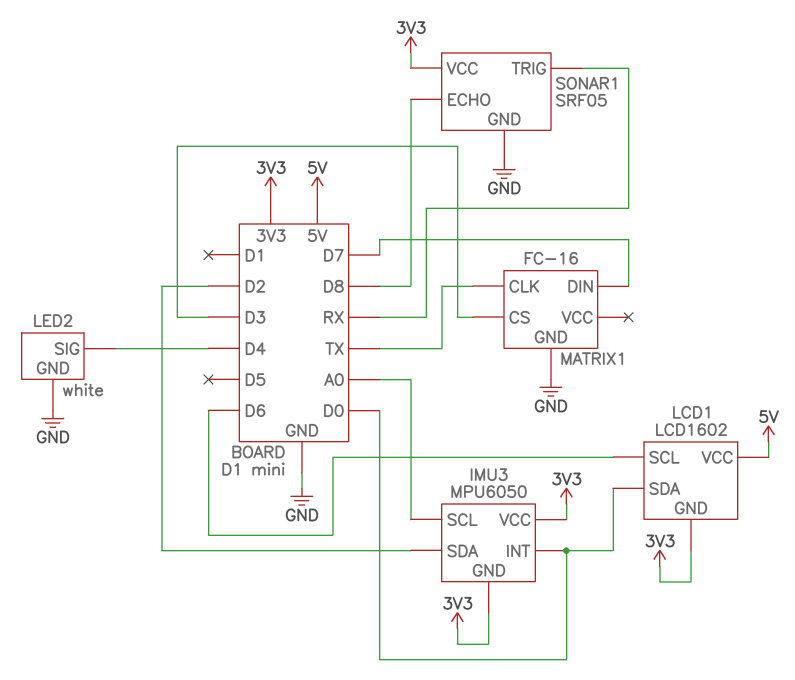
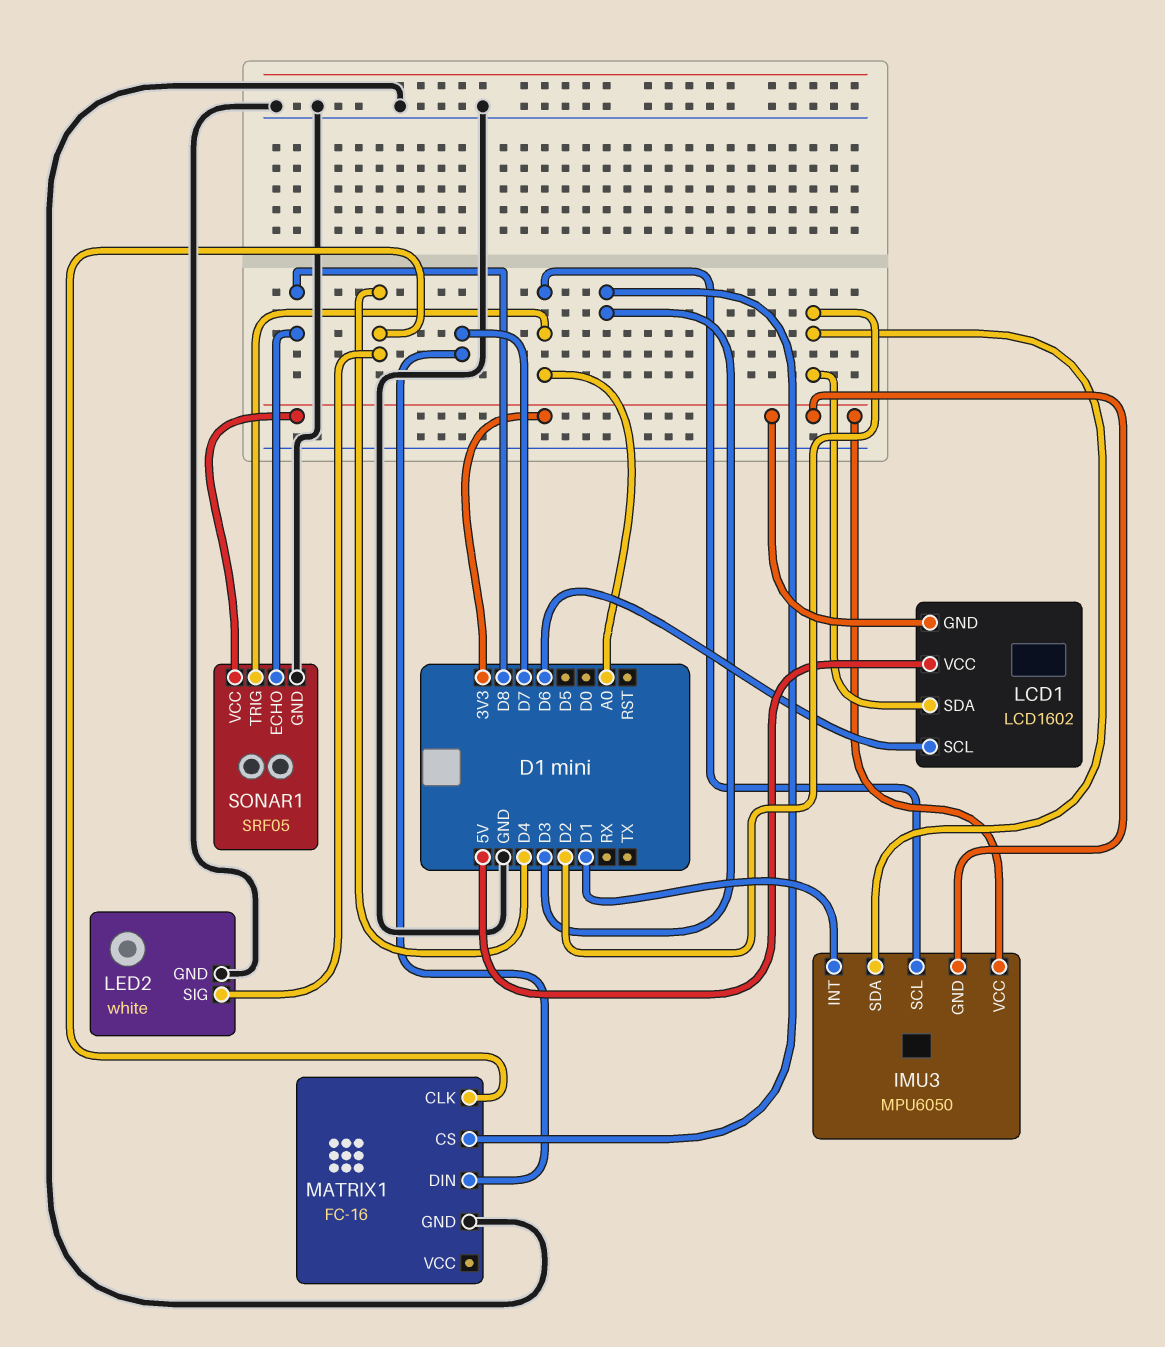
IMU3 pin INT: D0 -> D1
LCD1 pin SDA: D0 -> D2
MATRIX1 pin CLK: TX -> D4
SONAR1 pin TRIG: RX -> A0

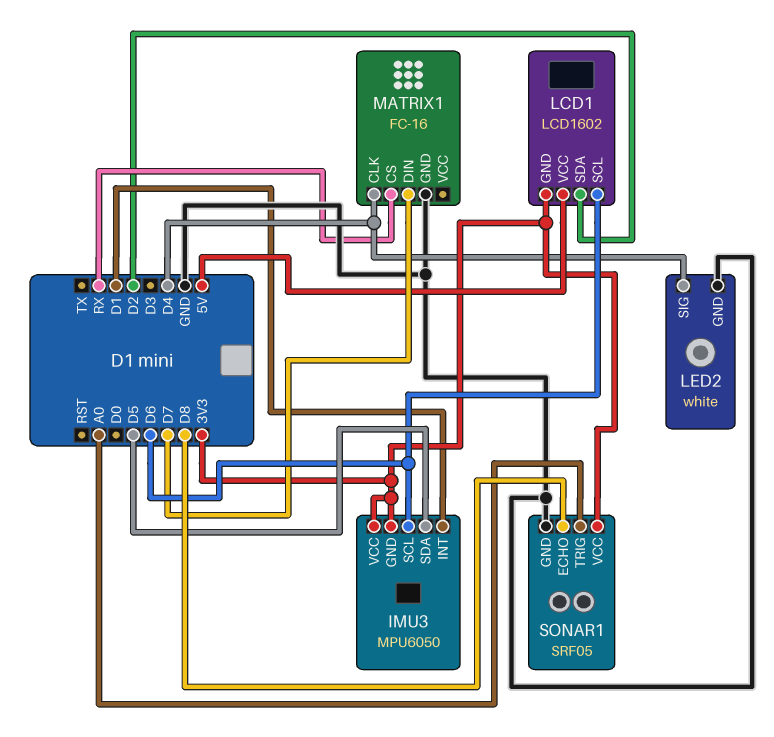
IMU3 pin SCL: A0 -> D6
IMU3 pin SDA: D2 -> D5
MATRIX1 pin CS: D3 -> RX

